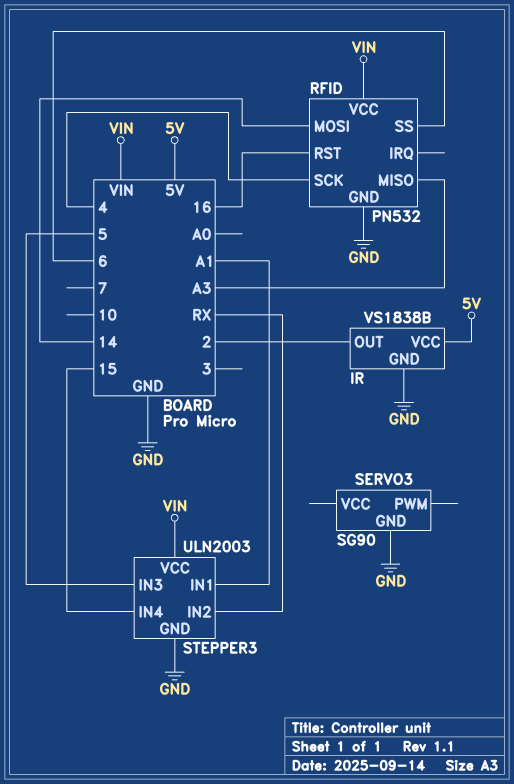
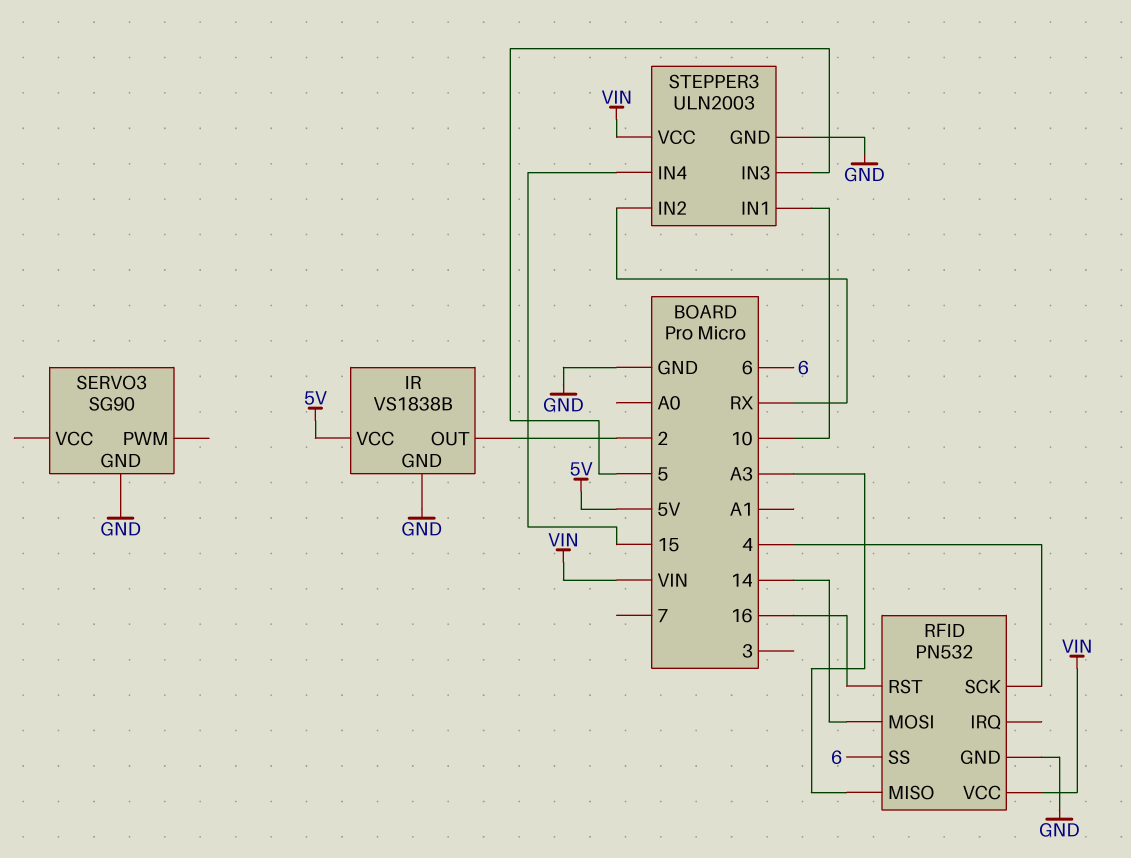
STEPPER3 pin IN1: A1 -> 10

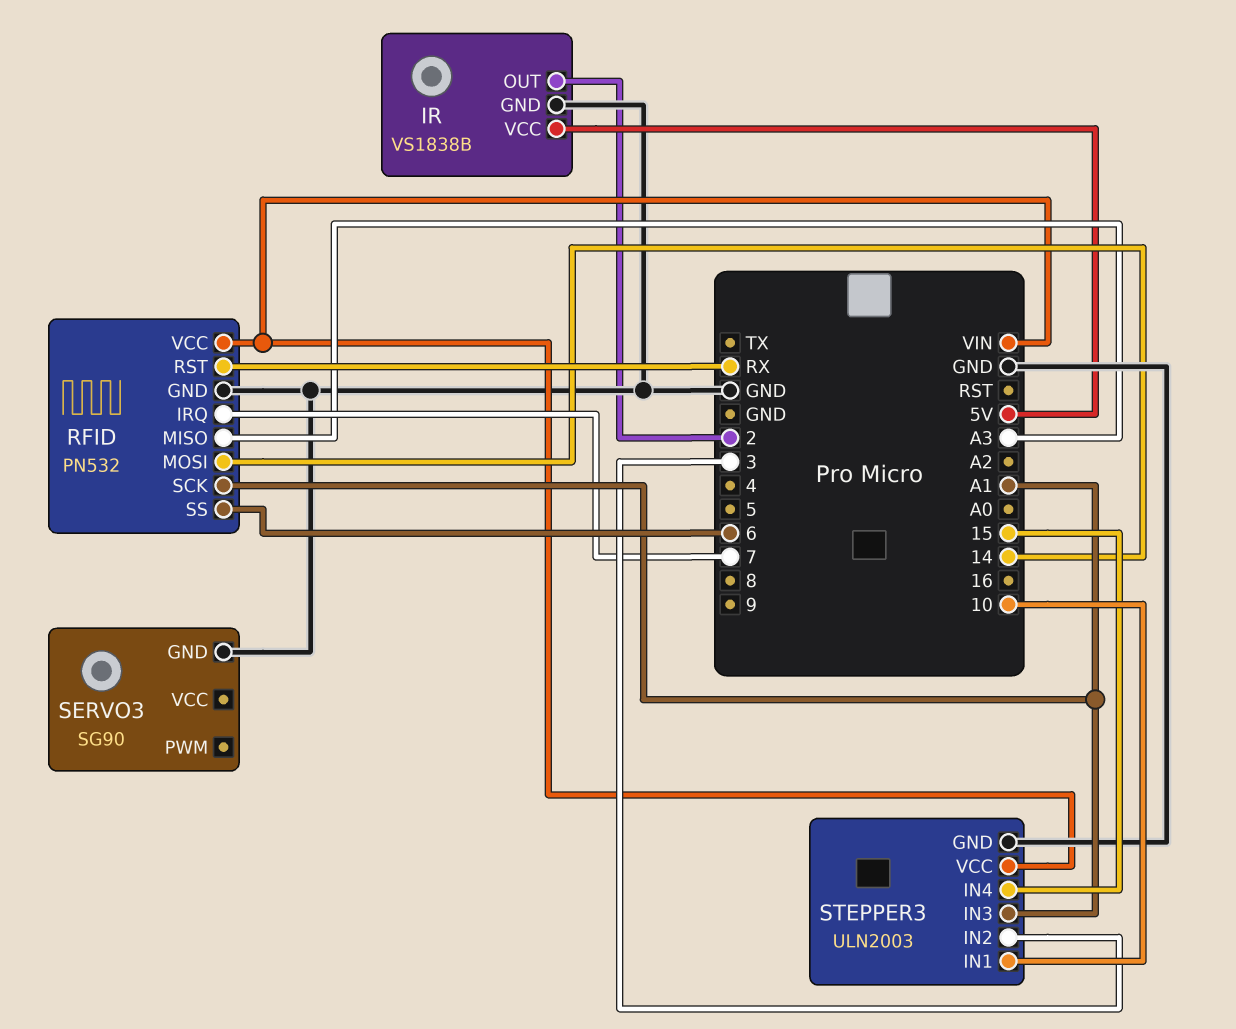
RFID pin IRQ: none -> 7
RFID pin RST: 16 -> RX
RFID pin SCK: 4 -> A1
STEPPER3 pin IN2: RX -> 3
STEPPER3 pin IN3: 5 -> A1

